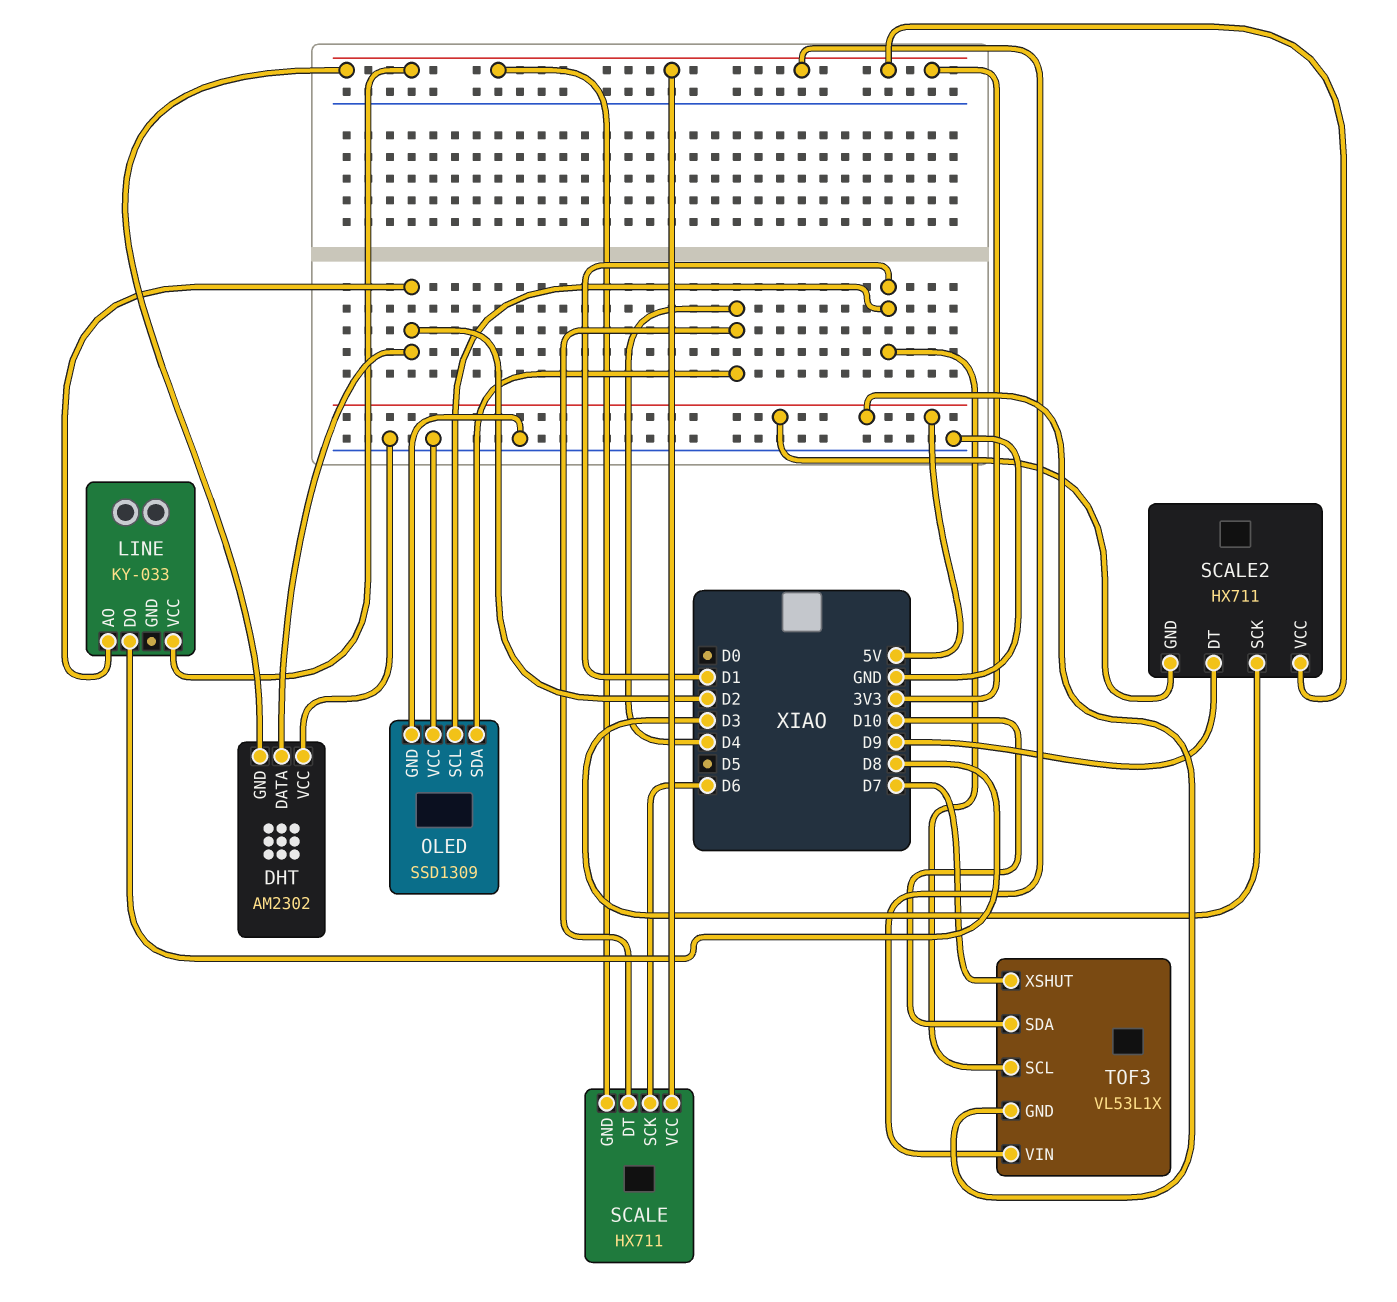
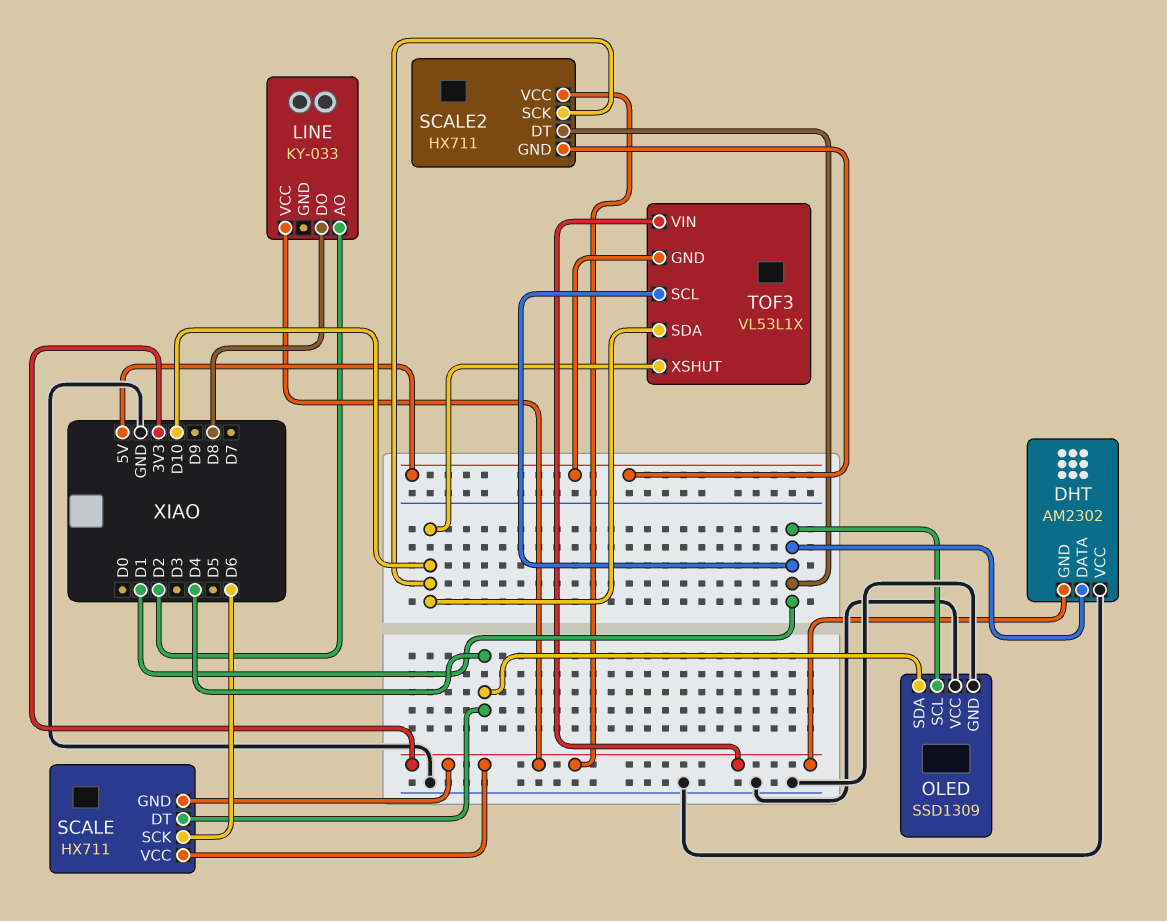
DHT pin DATA: D2 -> D1
SCALE2 pin DT: D9 -> D1
SCALE2 pin SCK: D3 -> D10
TOF3 pin XSHUT: D7 -> D10

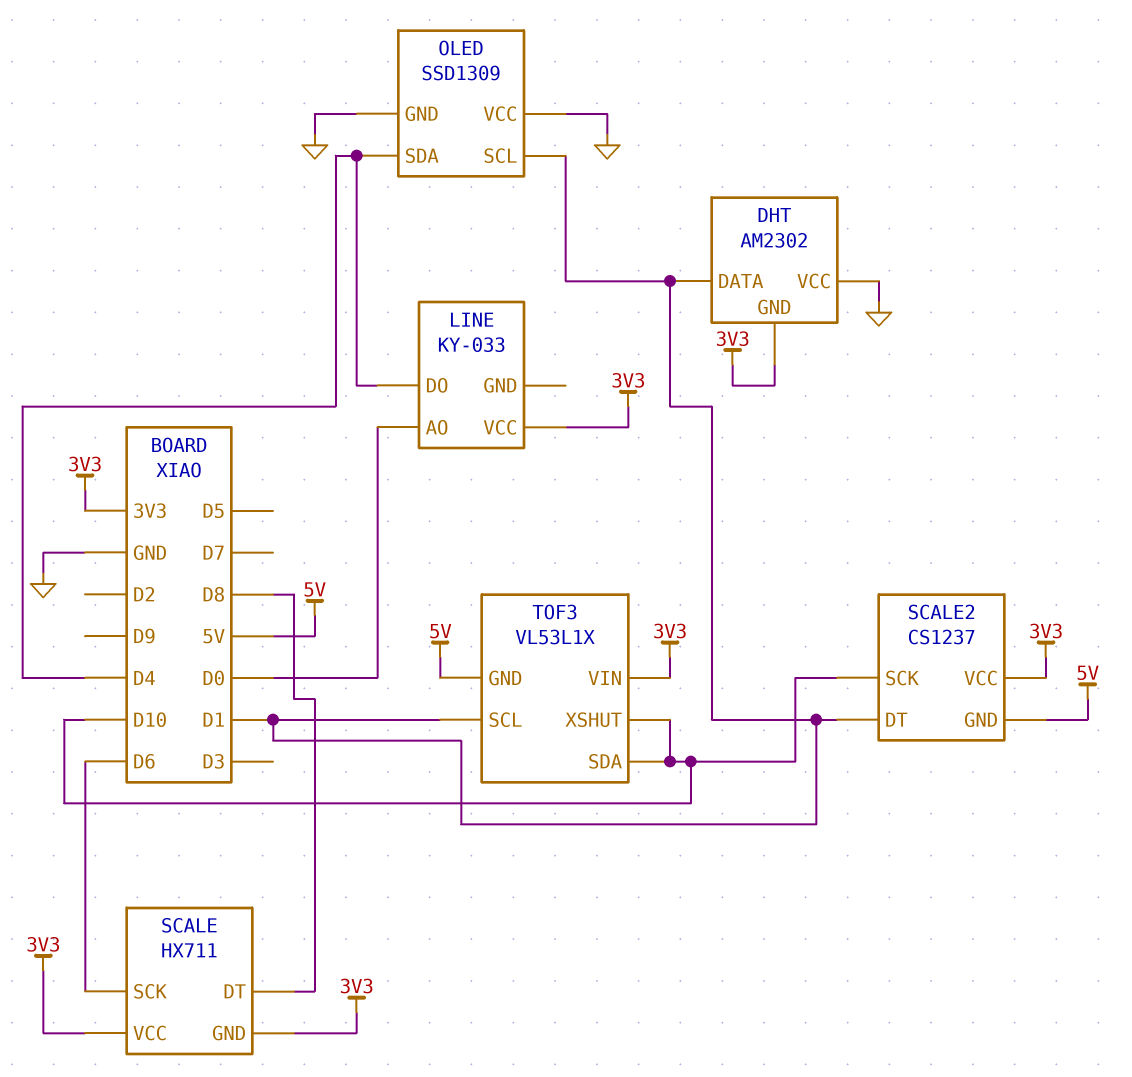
LINE pin AO: D2 -> D0
LINE pin DO: D8 -> D4
SCALE pin DT: D4 -> D8
SCALE2: HX711 -> CS1237

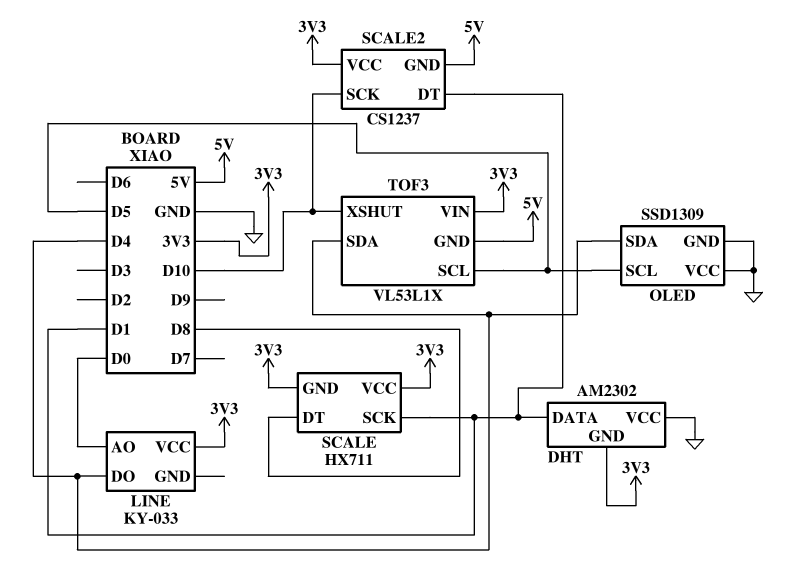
OLED pin SCL: D1 -> D5
SCALE pin SCK: D6 -> D1
TOF3 pin SCL: D1 -> D5
TOF3 pin SDA: D10 -> D4

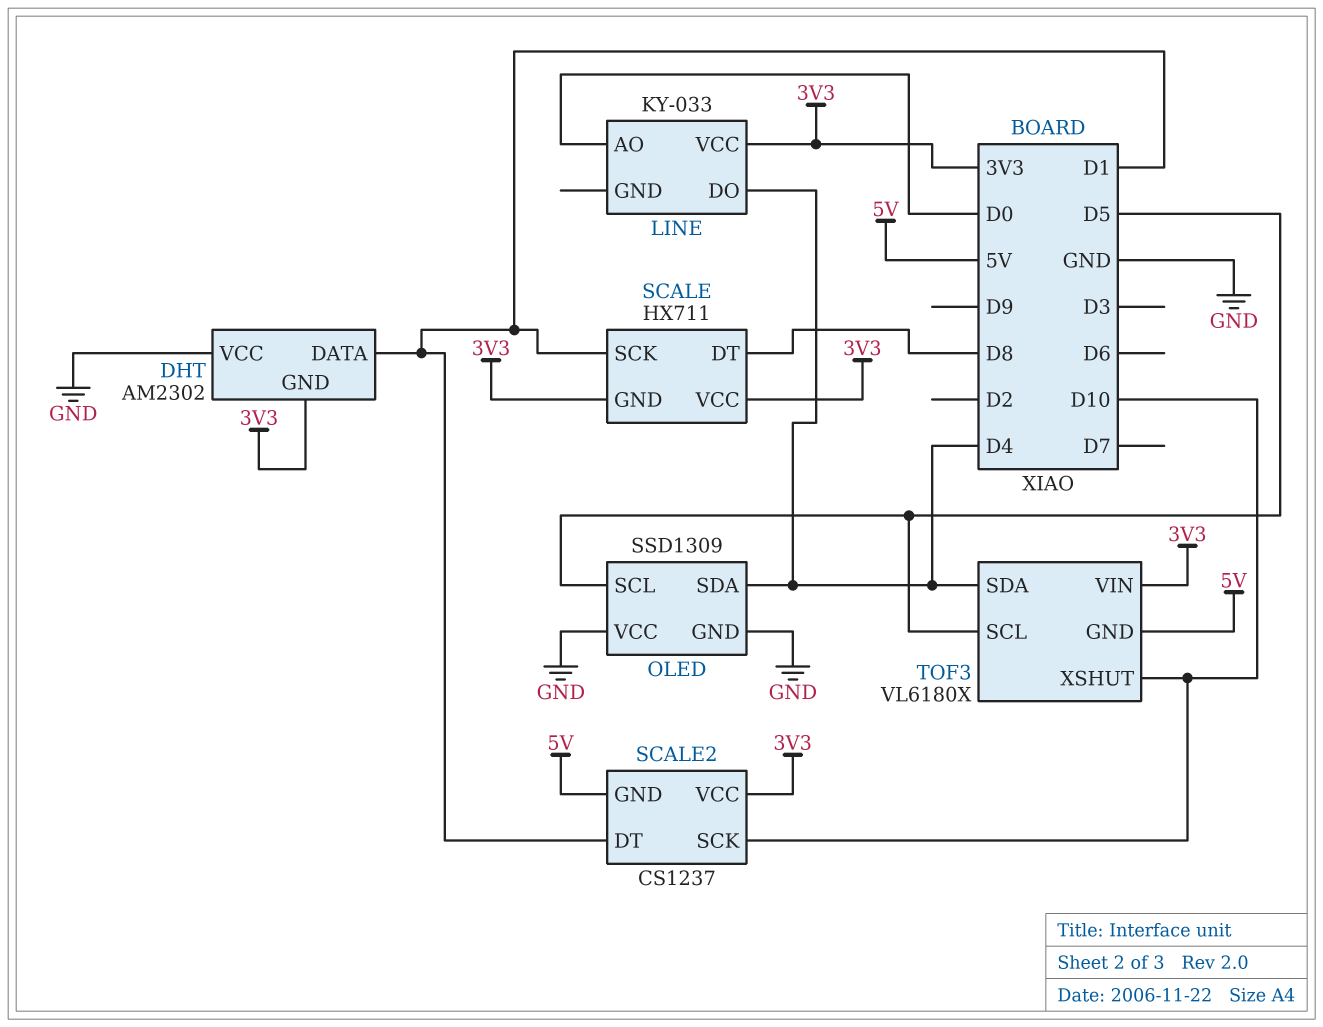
TOF3: VL53L1X -> VL6180X

